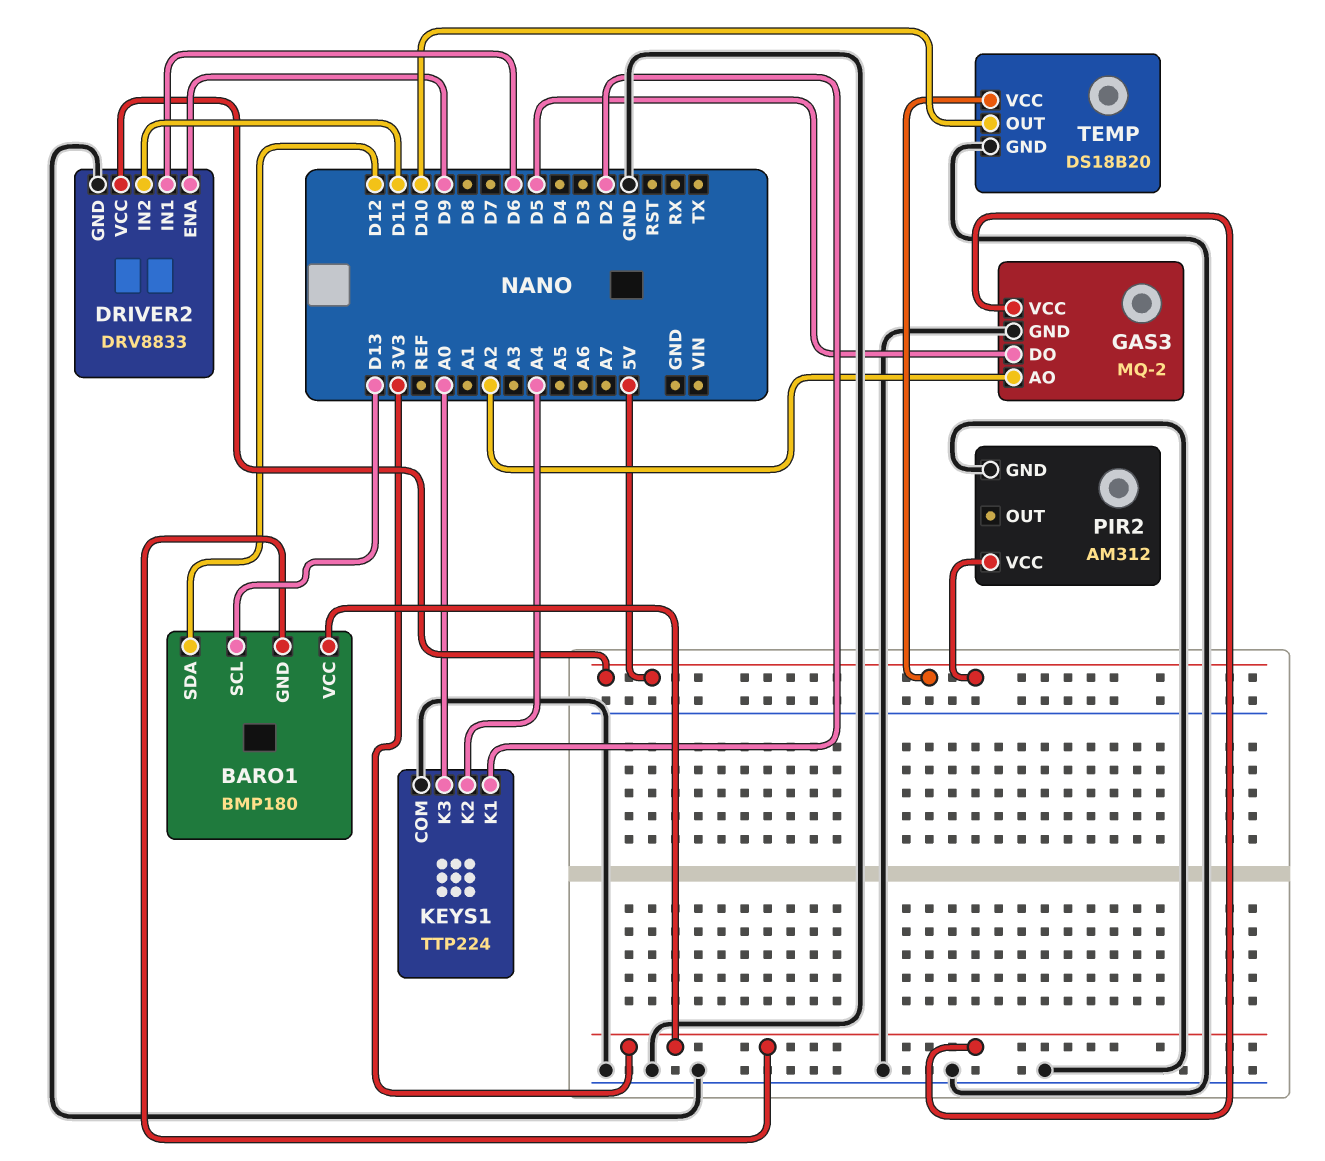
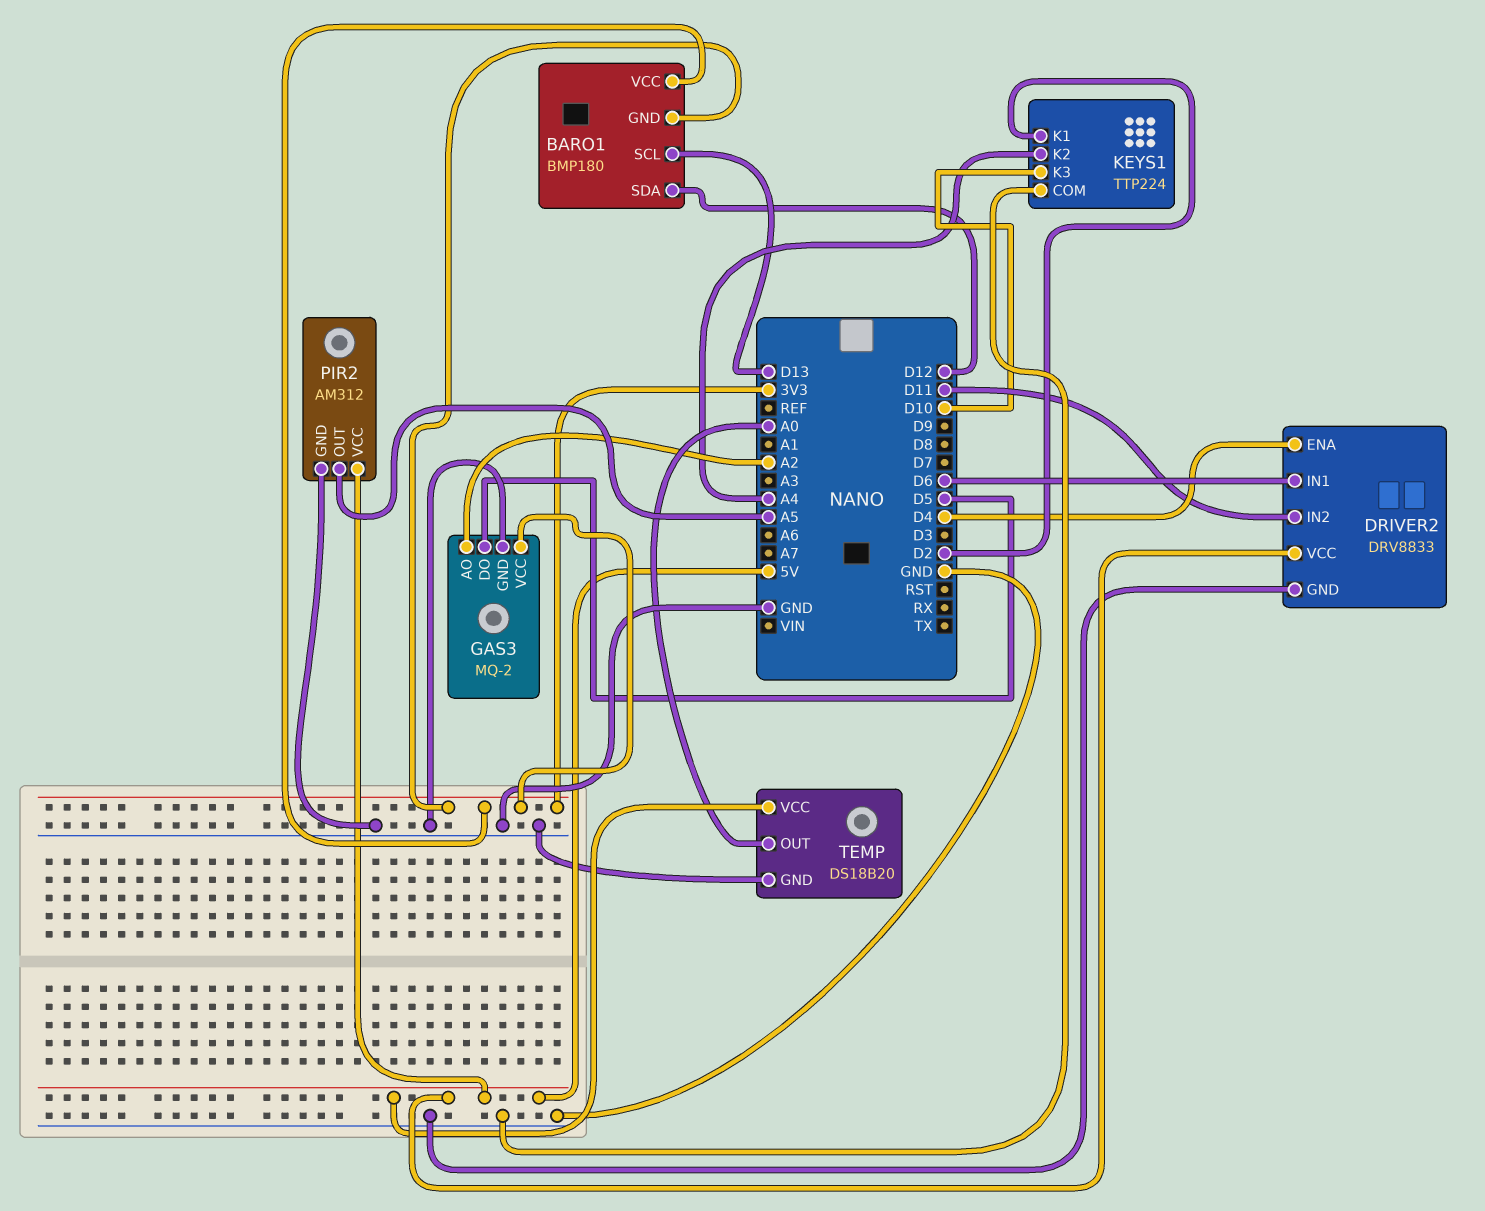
DRIVER2 pin ENA: D9 -> D4
KEYS1 pin K3: A0 -> D10
PIR2 pin OUT: none -> A5
TEMP pin OUT: D10 -> A0

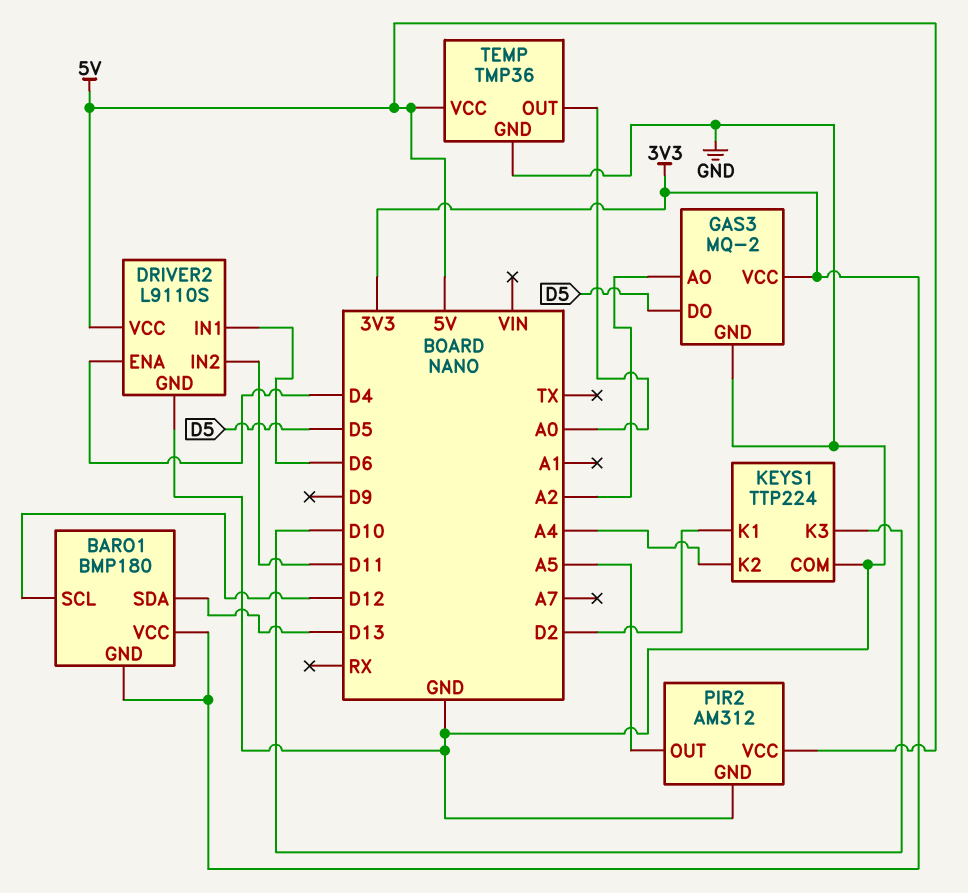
BARO1 pin SCL: D13 -> D12
BARO1 pin SDA: D12 -> D13
DRIVER2: DRV8833 -> L9110S
TEMP: DS18B20 -> TMP36

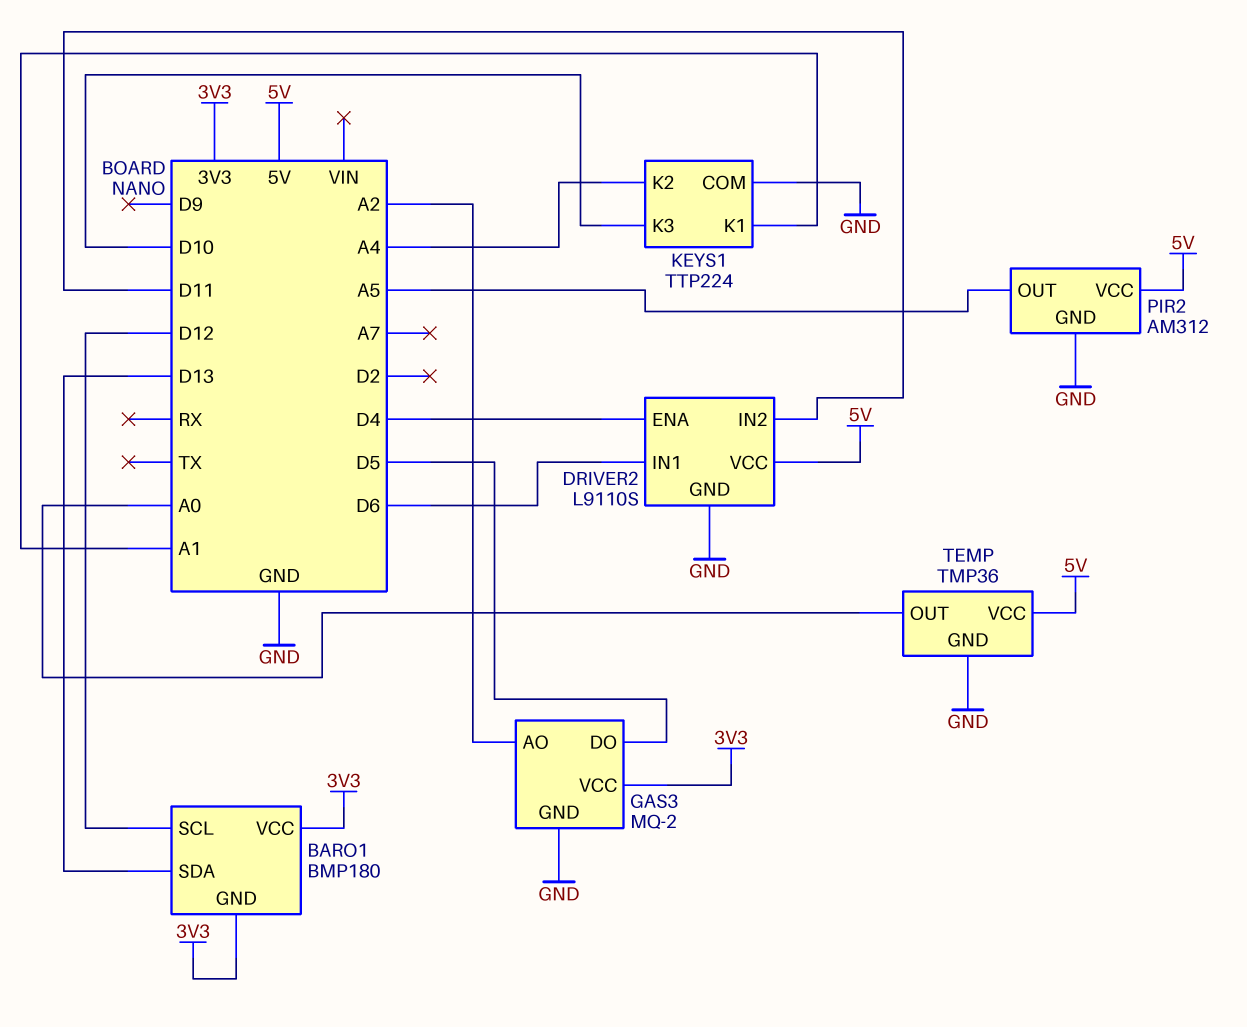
KEYS1 pin K1: D2 -> A1

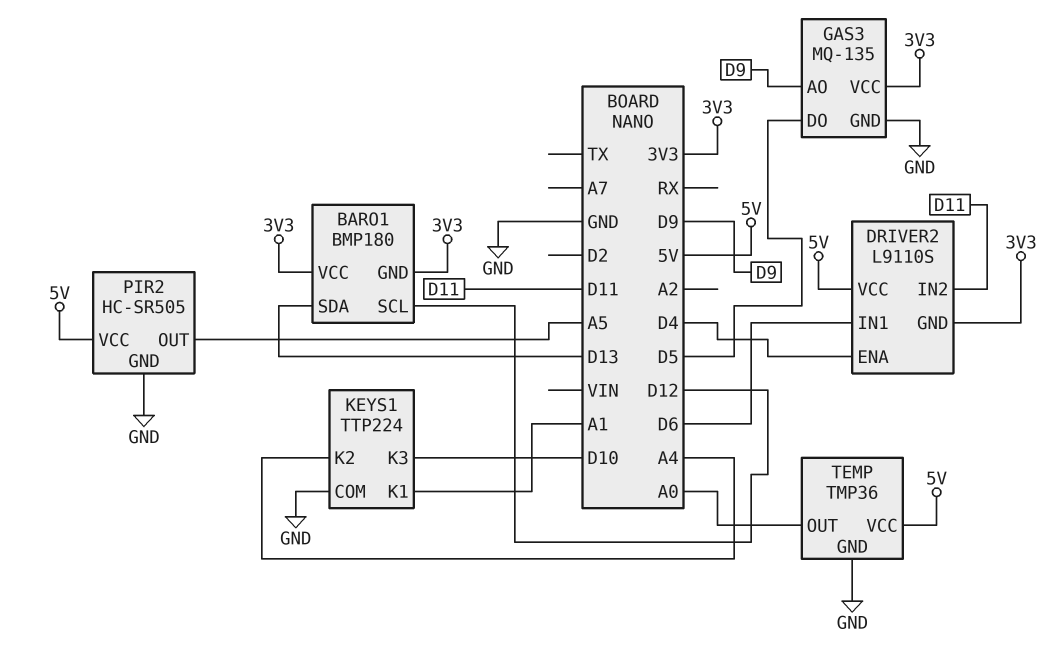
DRIVER2 pin GND: GND -> 3V3
GAS3: MQ-2 -> MQ-135
GAS3 pin AO: A2 -> D9
PIR2: AM312 -> HC-SR505

